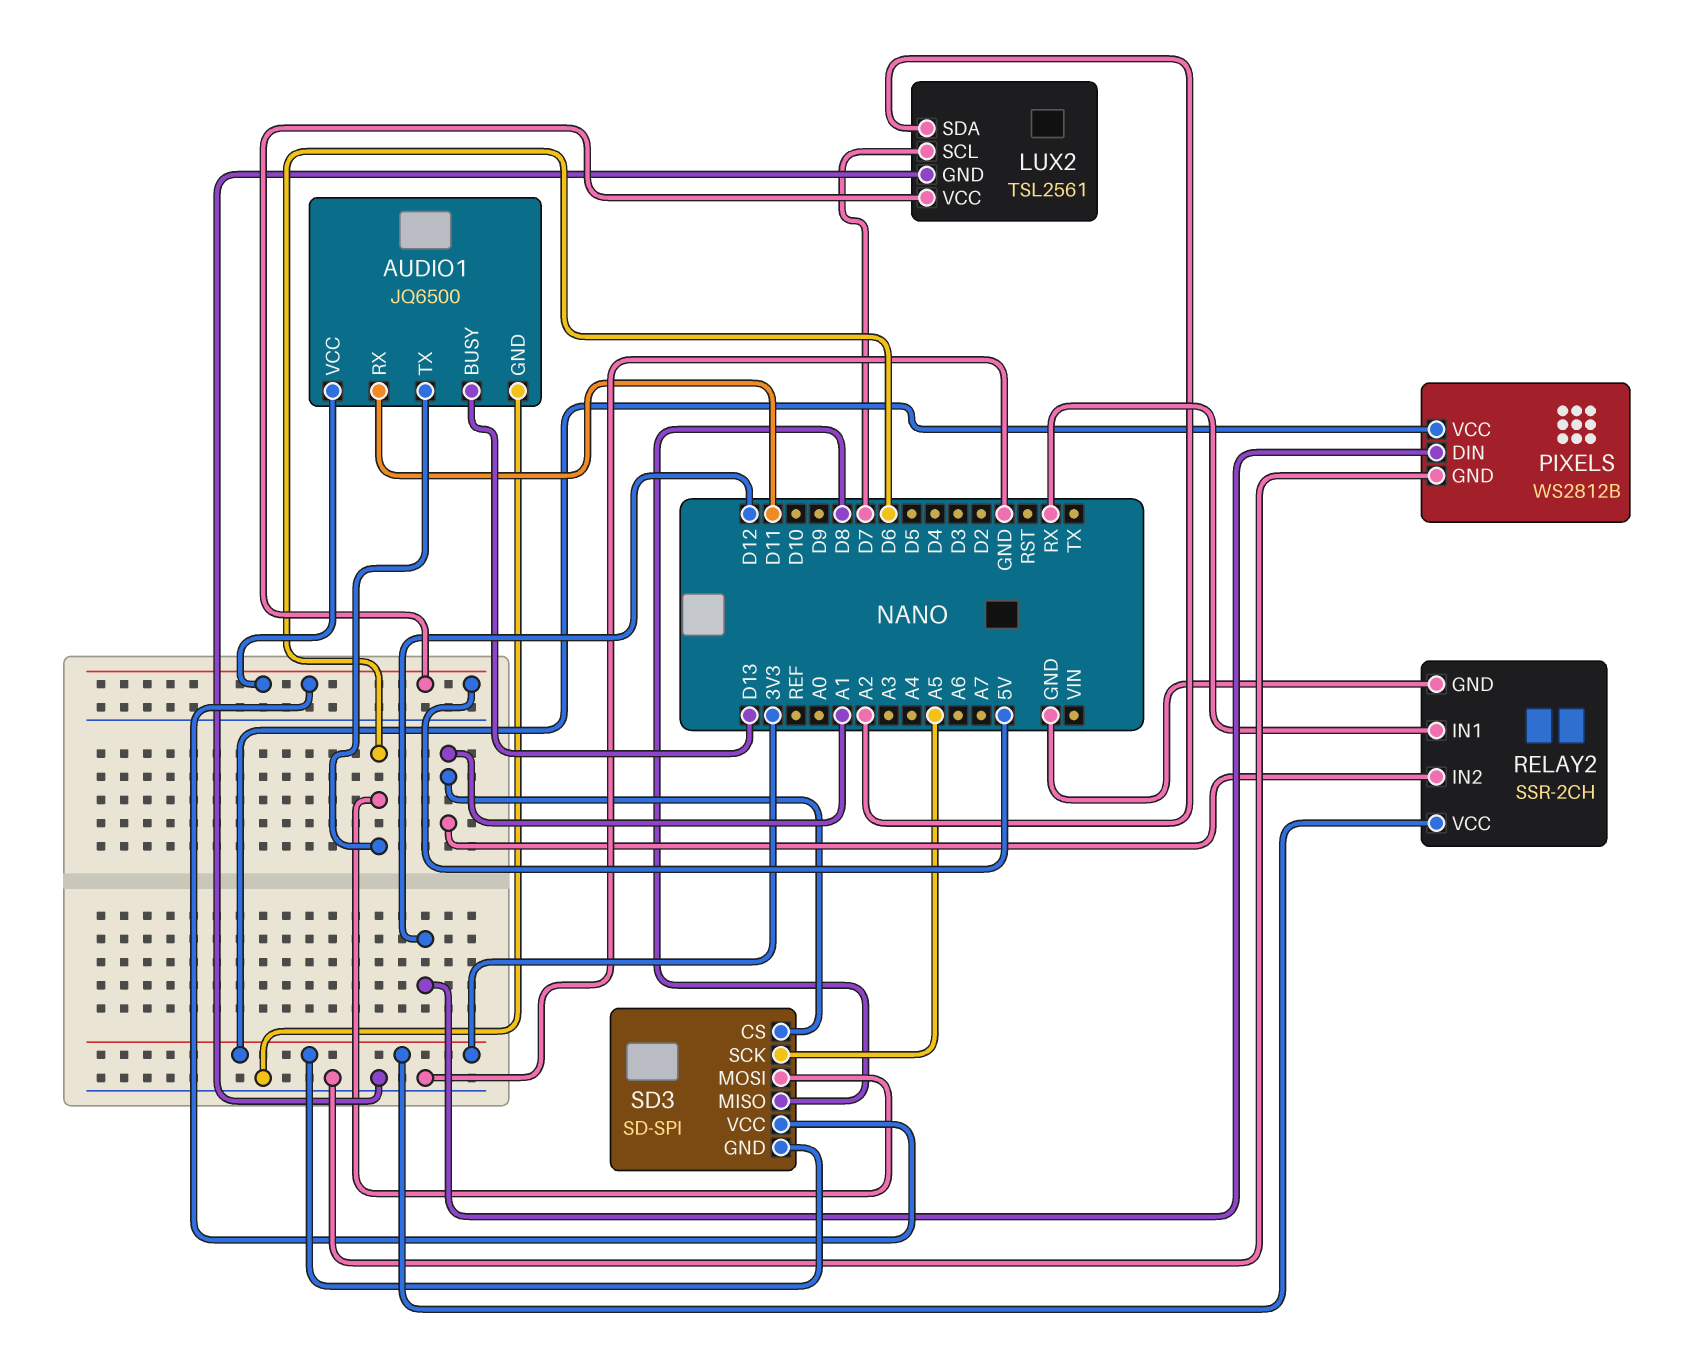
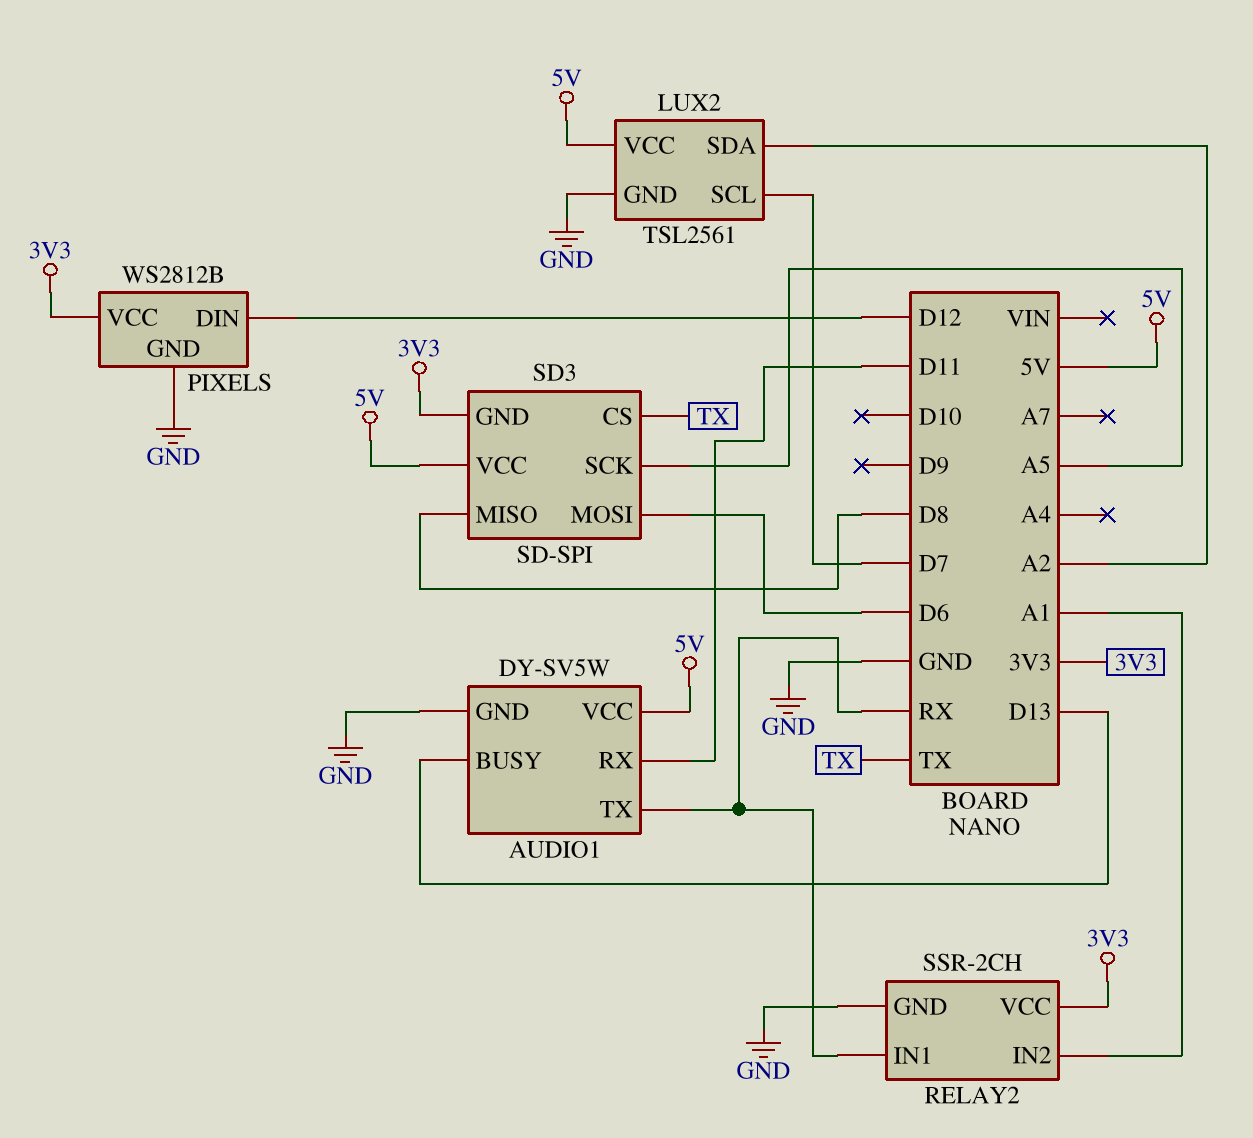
AUDIO1: JQ6500 -> DY-SV5W
AUDIO1 pin TX: D6 -> RX
SD3 pin CS: A1 -> TX

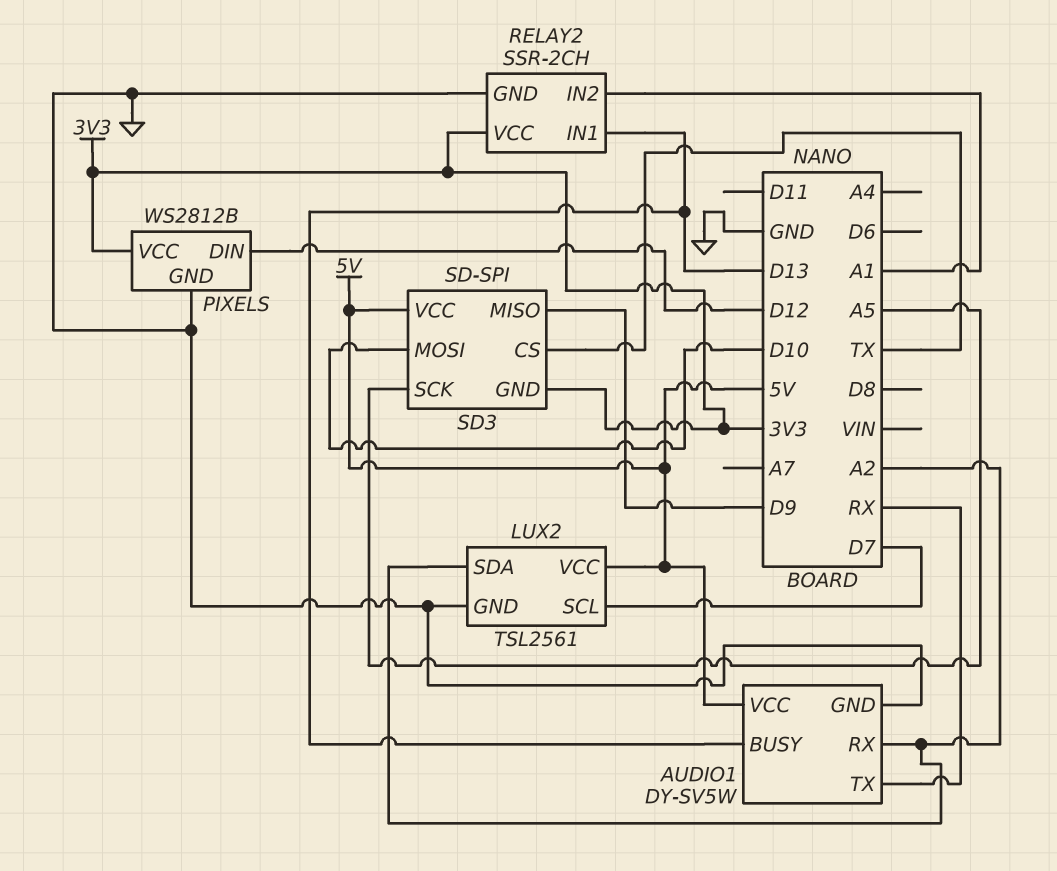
AUDIO1 pin RX: D11 -> A2
RELAY2 pin IN1: RX -> D13
SD3 pin MISO: D8 -> D9
SD3 pin MOSI: D6 -> D10

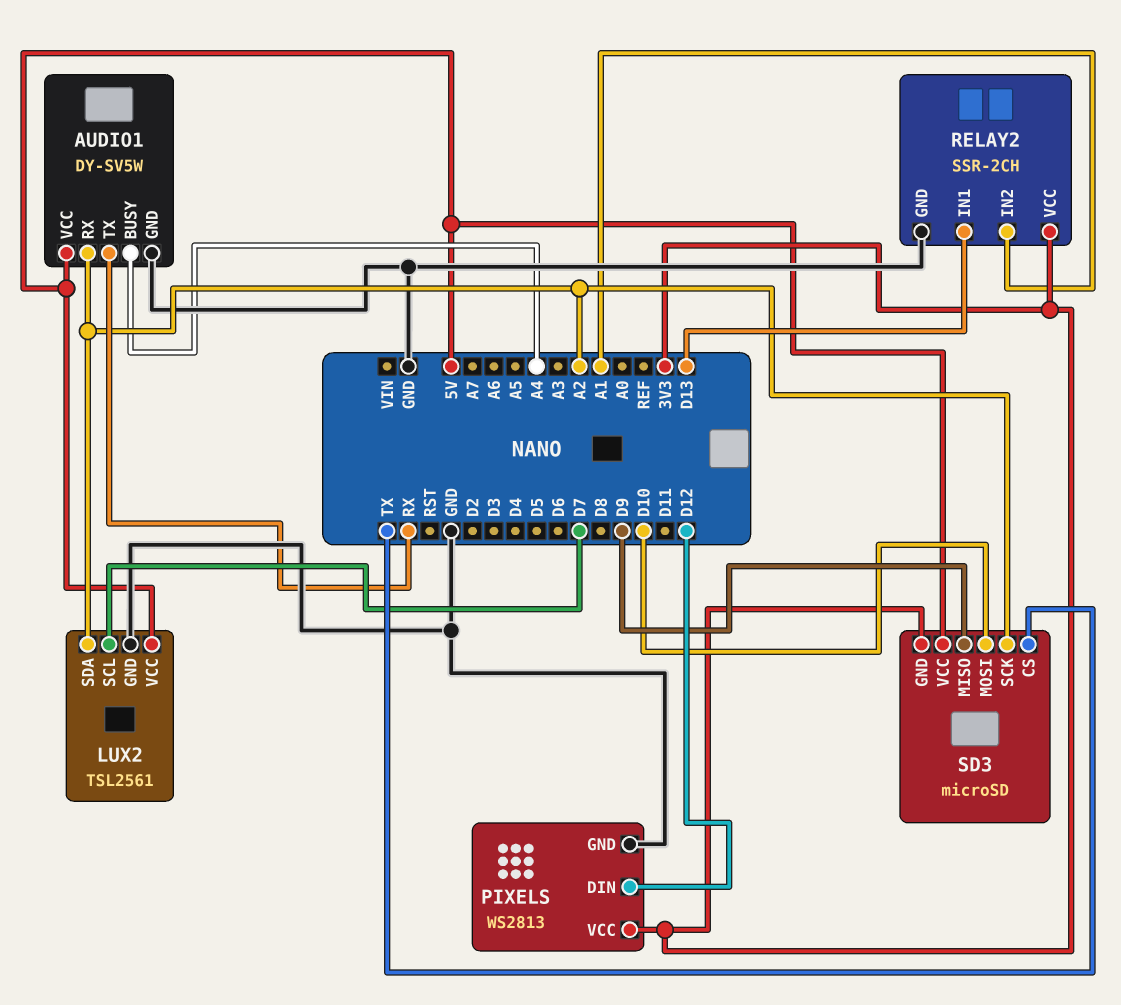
AUDIO1 pin BUSY: D13 -> A4
PIXELS: WS2812B -> WS2813
SD3: SD-SPI -> microSD
SD3 pin SCK: A5 -> A2

